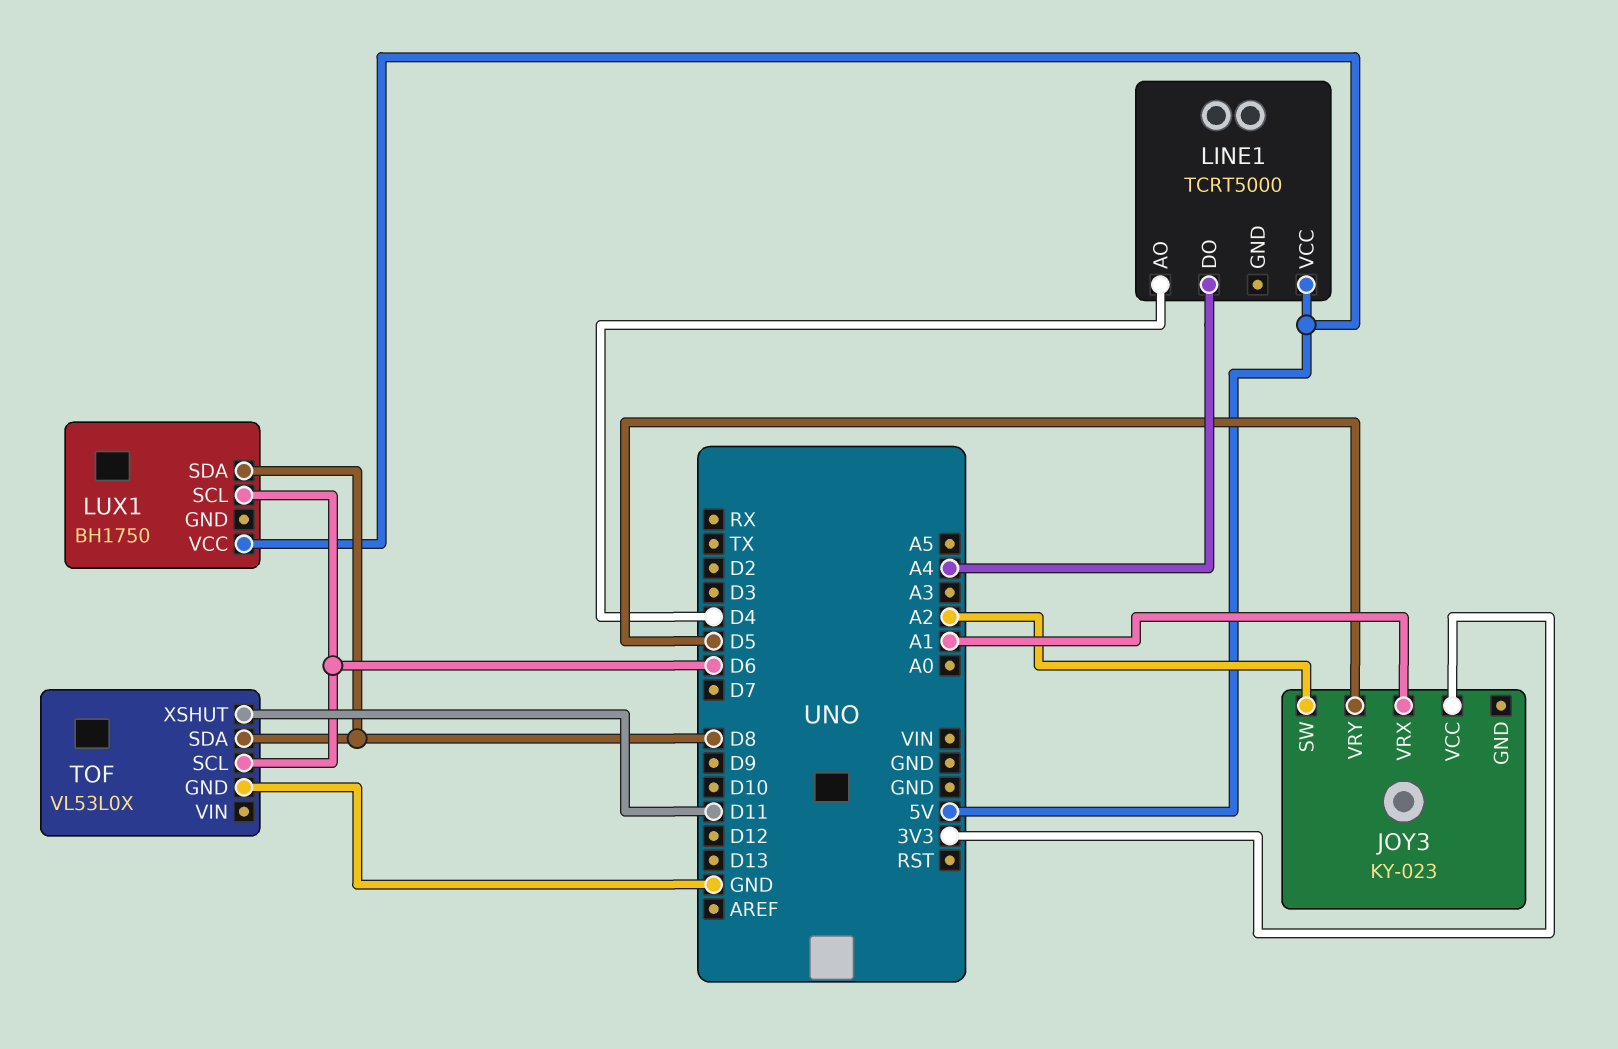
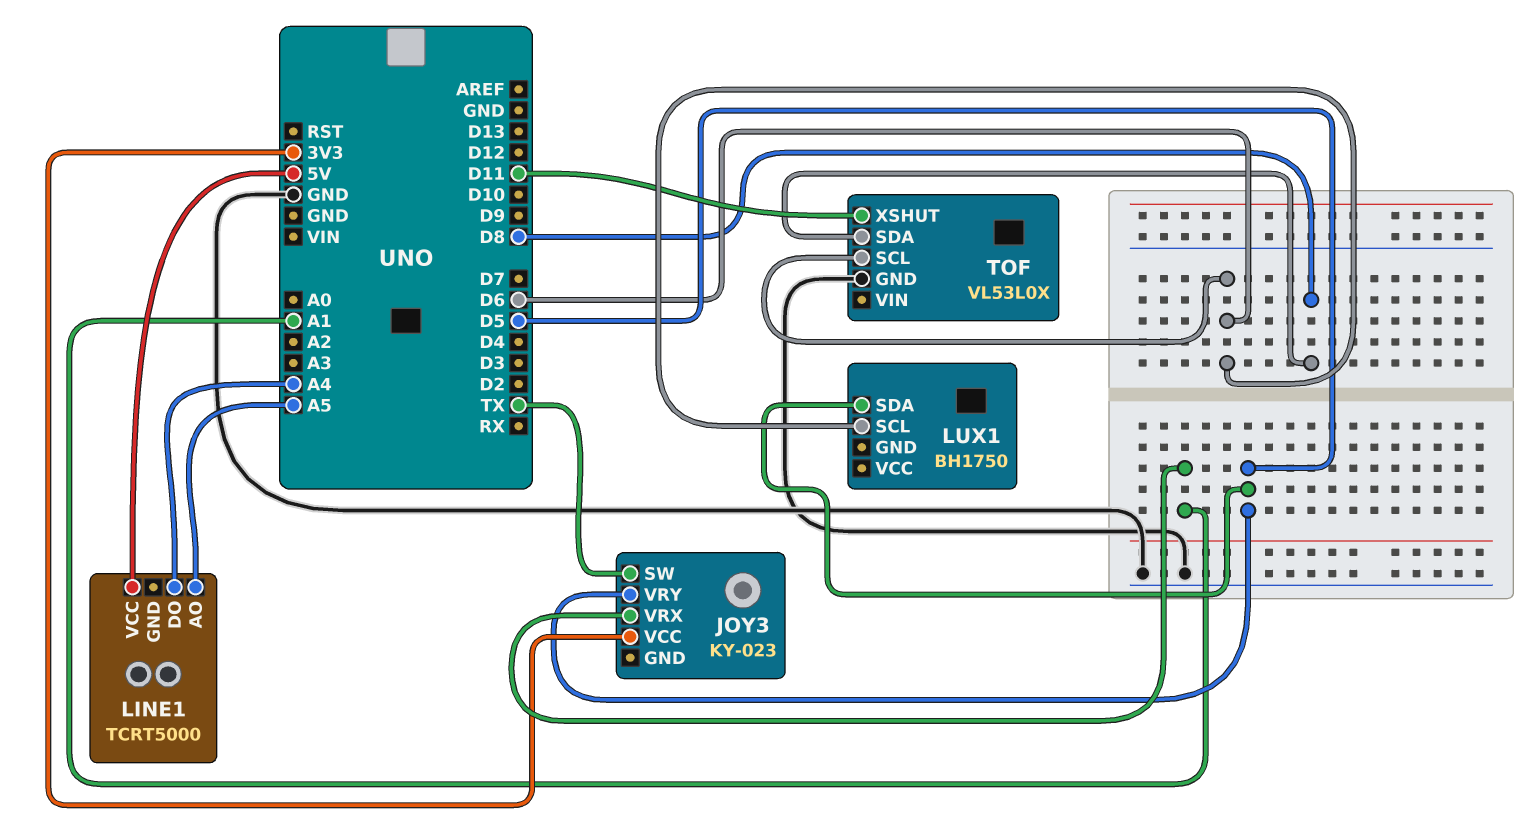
JOY3 pin SW: A2 -> TX
LINE1 pin AO: D4 -> A5
LUX1 pin SDA: D8 -> D5
LUX1 pin VCC: 5V -> none

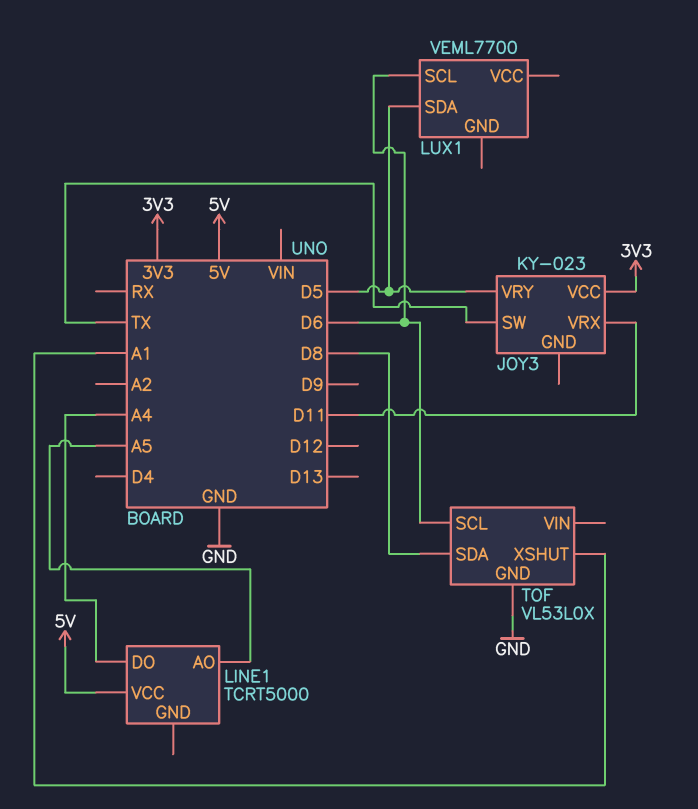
JOY3 pin VRX: A1 -> D11
LUX1: BH1750 -> VEML7700
TOF pin XSHUT: D11 -> A1

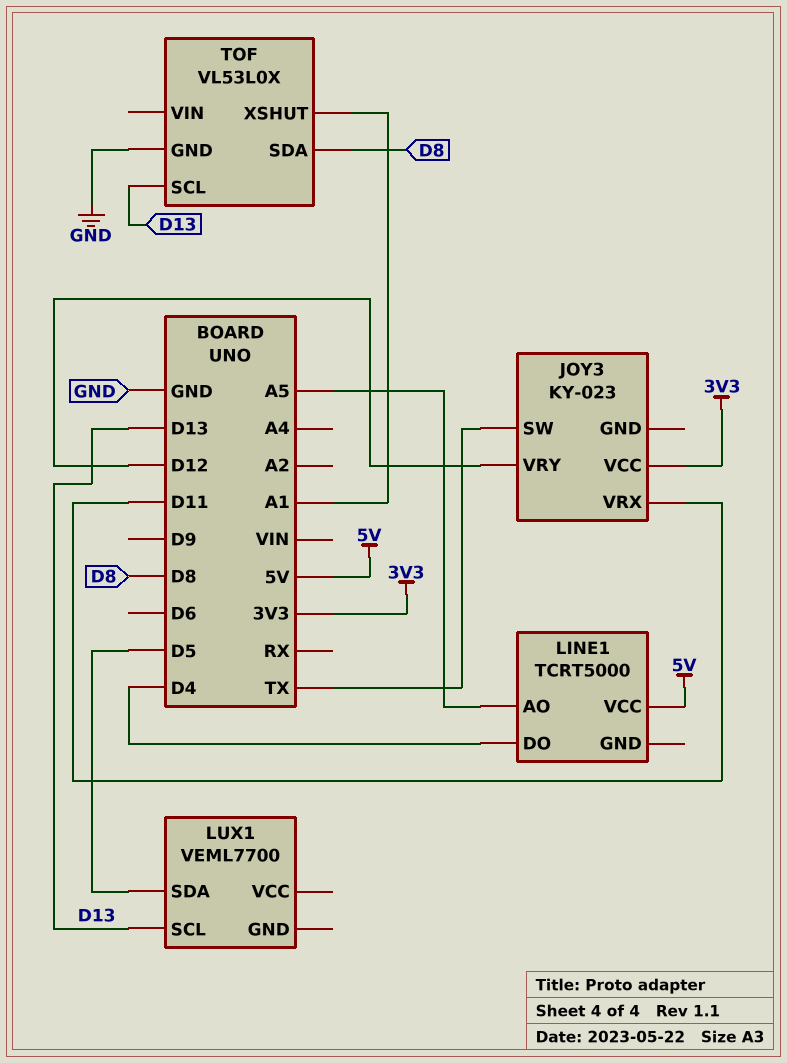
JOY3 pin VRY: D5 -> D12
LINE1 pin DO: A4 -> D4
LUX1 pin SCL: D6 -> D13
TOF pin SCL: D6 -> D13

